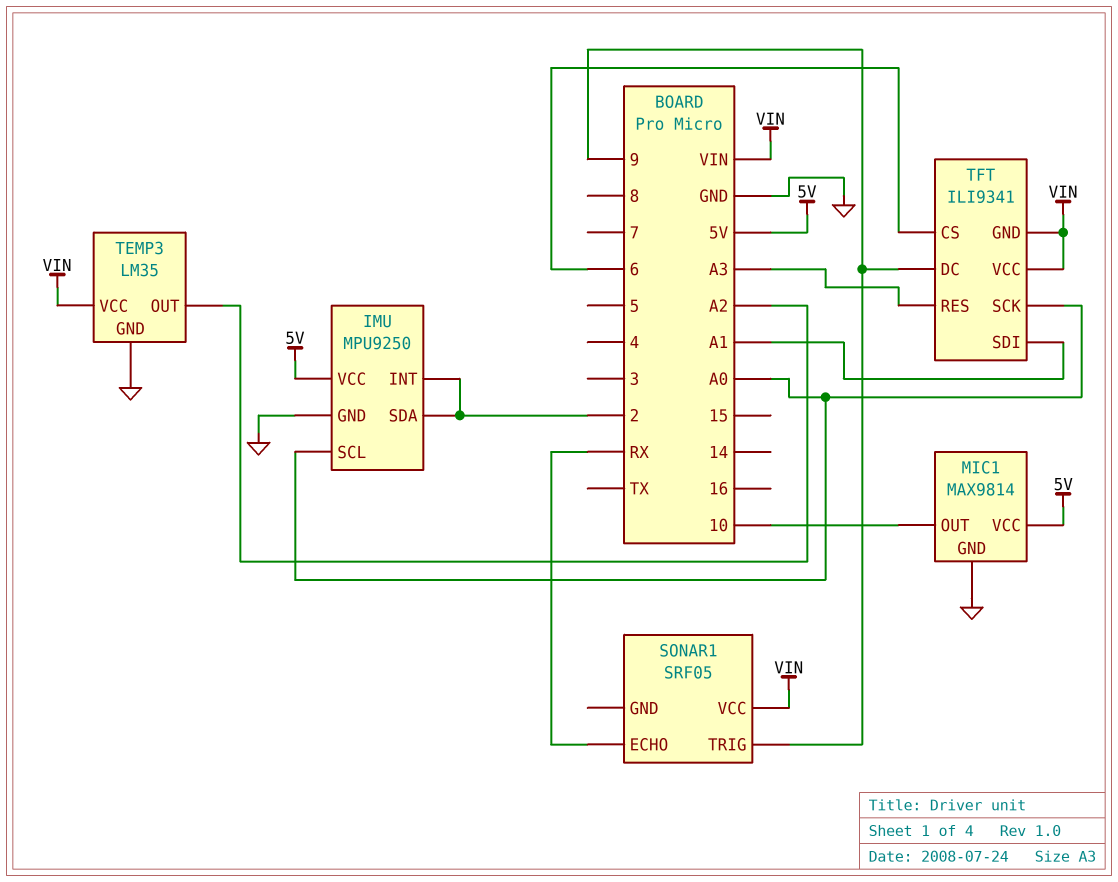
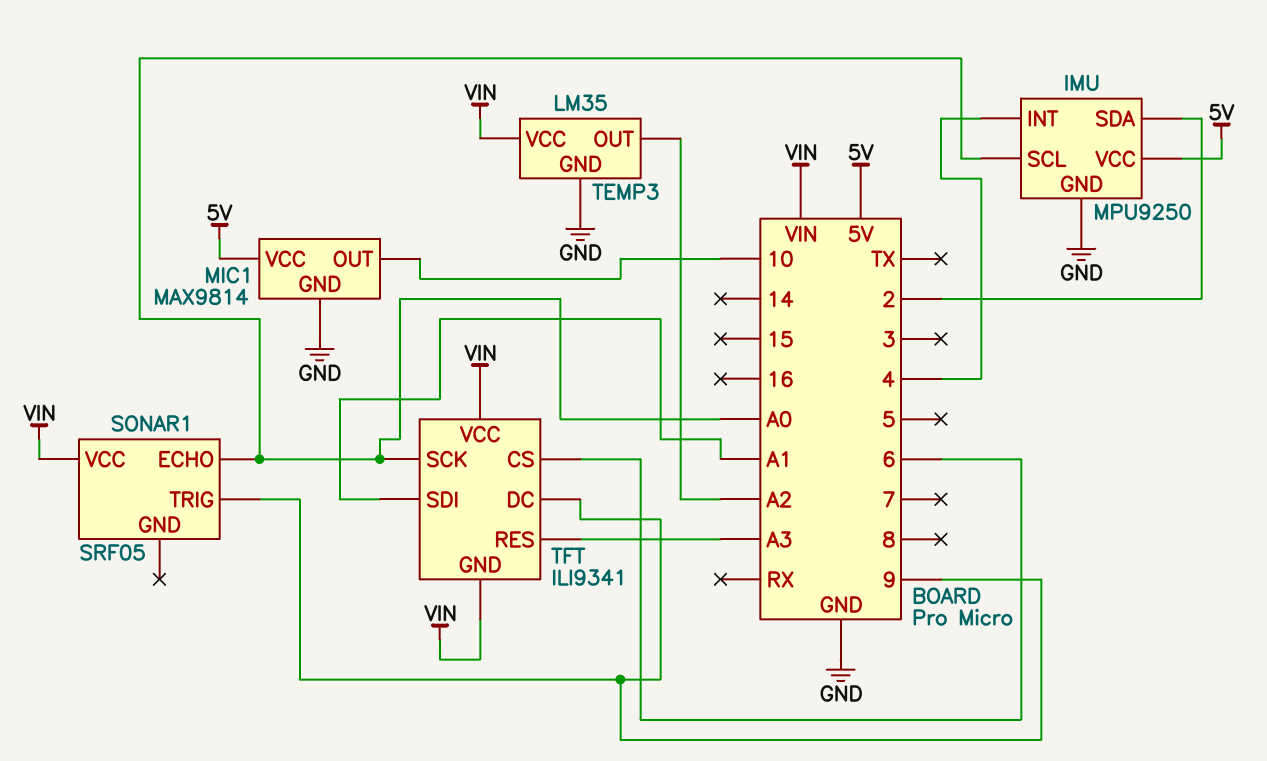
IMU pin INT: 2 -> 4
SONAR1 pin ECHO: RX -> A0

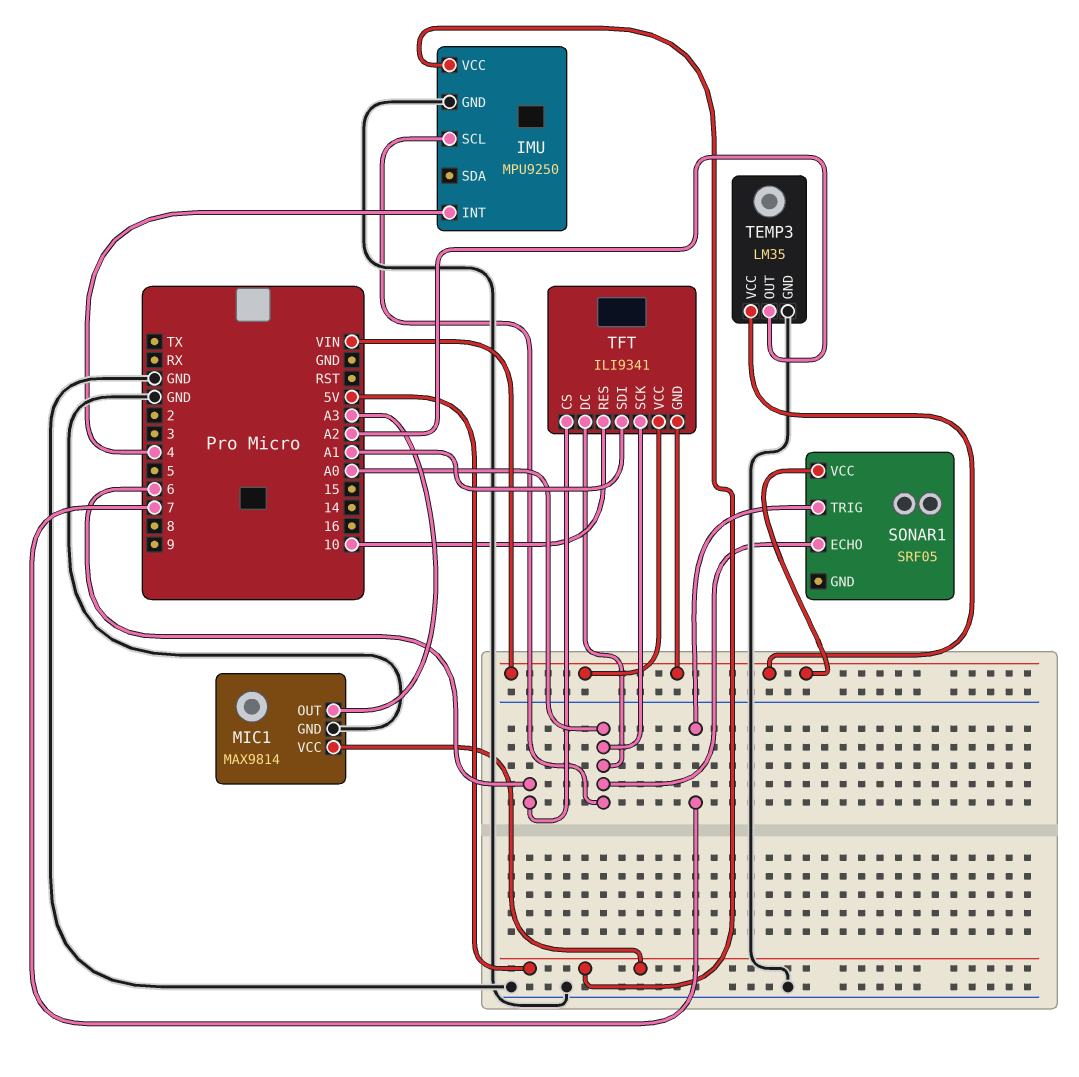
IMU pin SDA: 2 -> none
MIC1 pin OUT: 10 -> A3
SONAR1 pin TRIG: 9 -> 7
TFT pin DC: 9 -> A0
TFT pin RES: A3 -> 10

